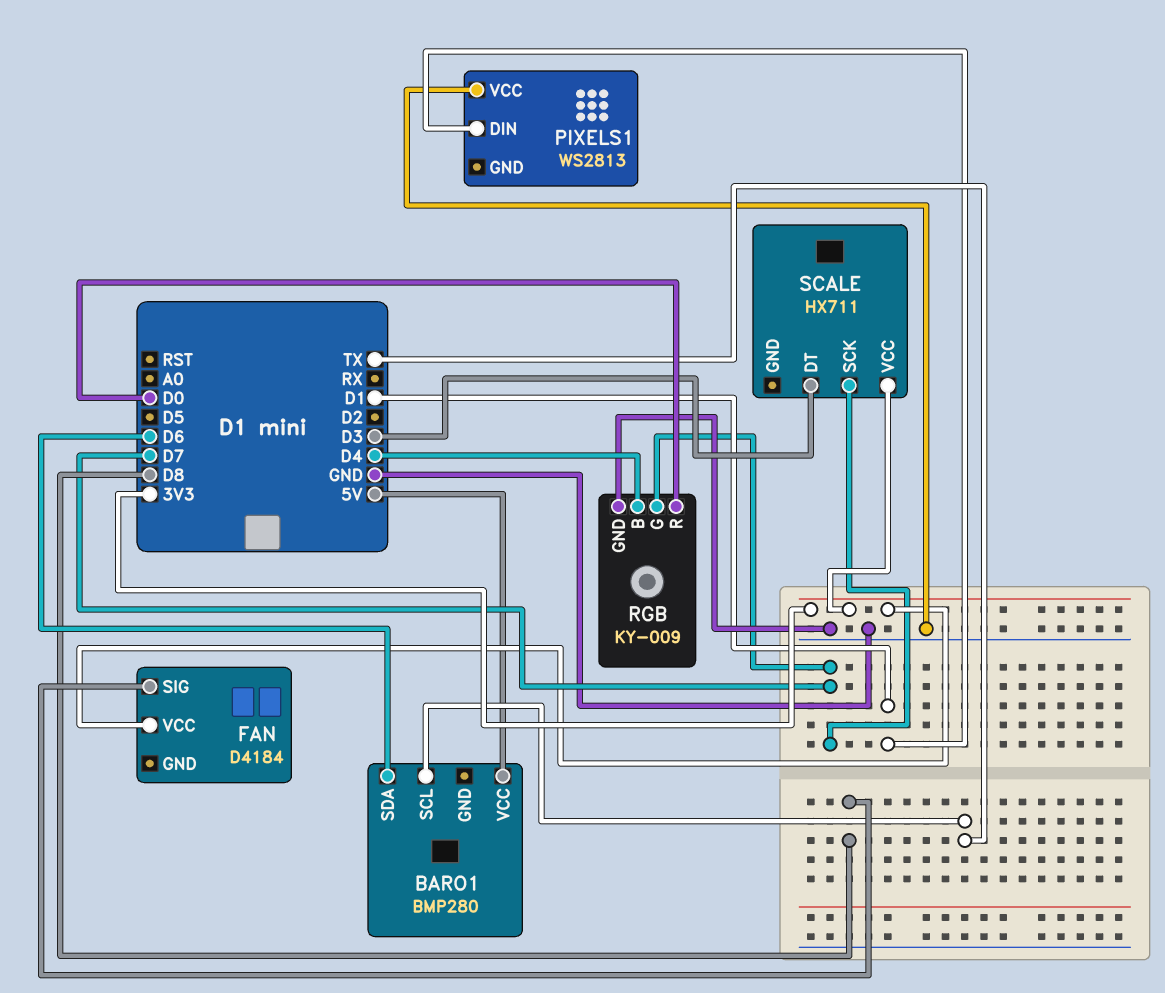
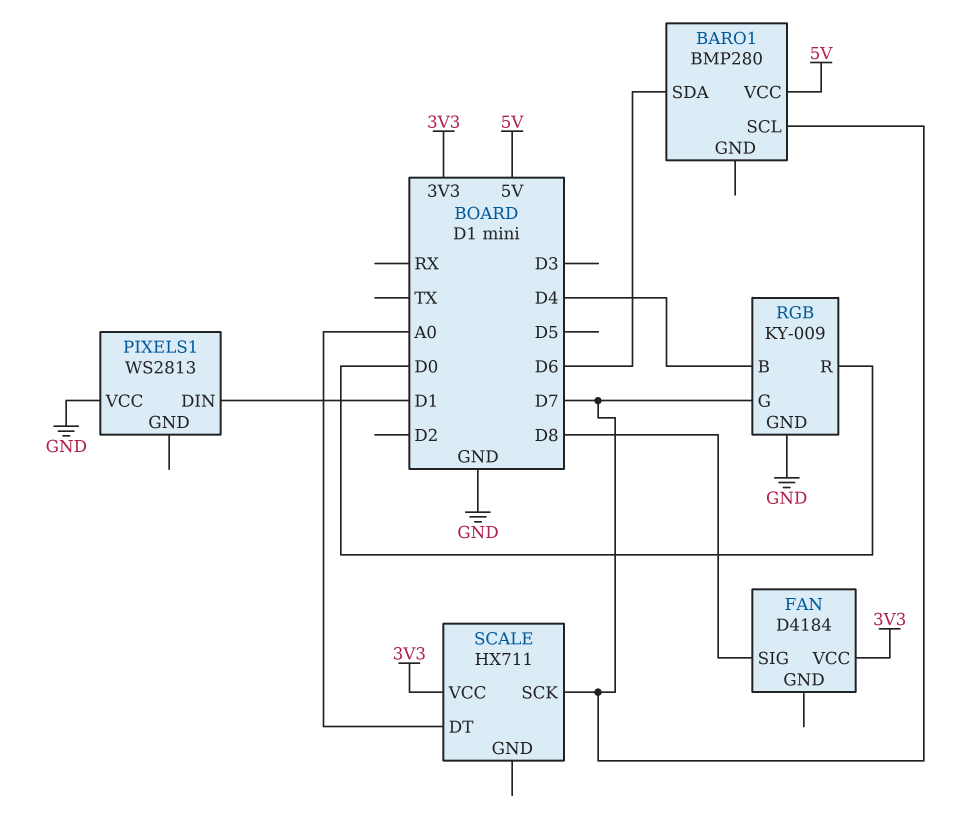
BARO1 pin SCL: TX -> D7
SCALE pin DT: D3 -> A0

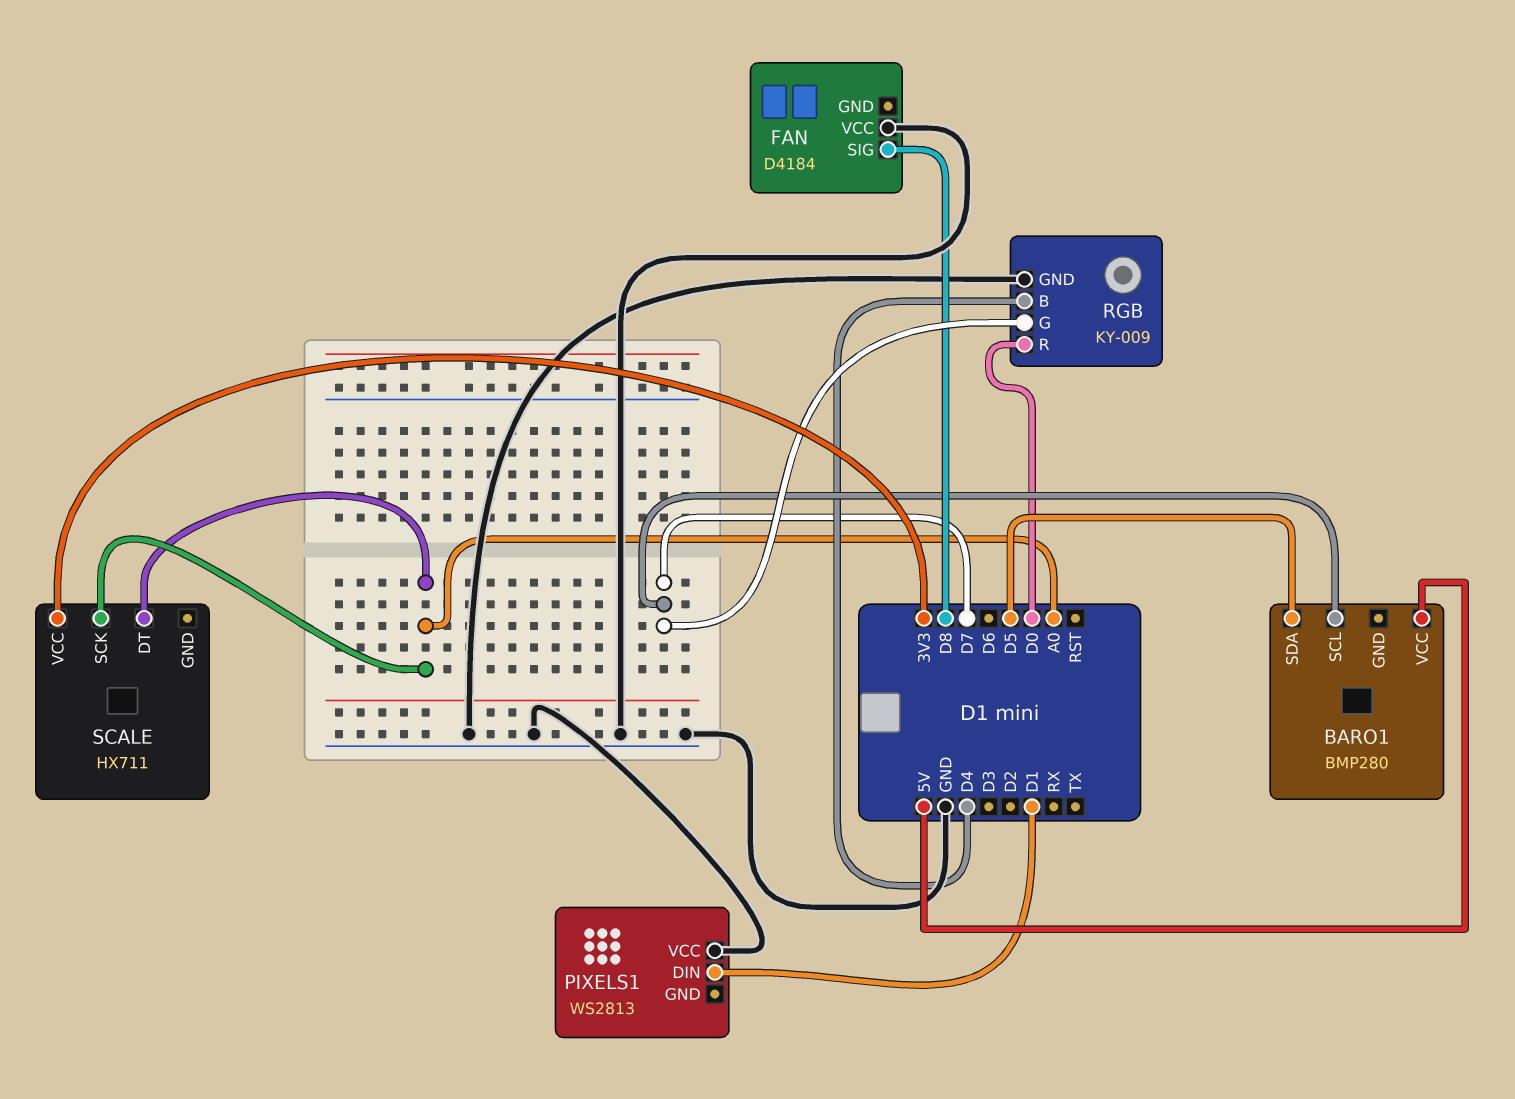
BARO1 pin SDA: D6 -> D5
FAN pin VCC: 3V3 -> GND
SCALE pin SCK: D7 -> A0

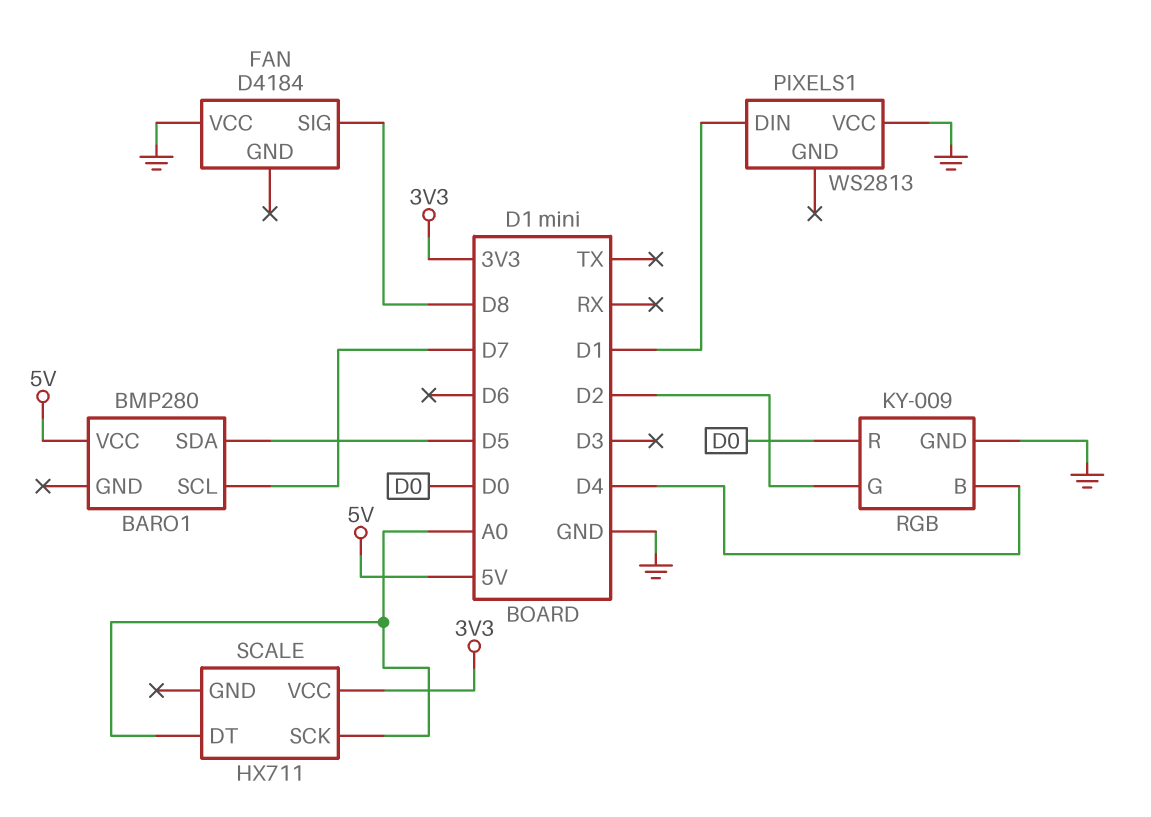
RGB pin G: D7 -> D2

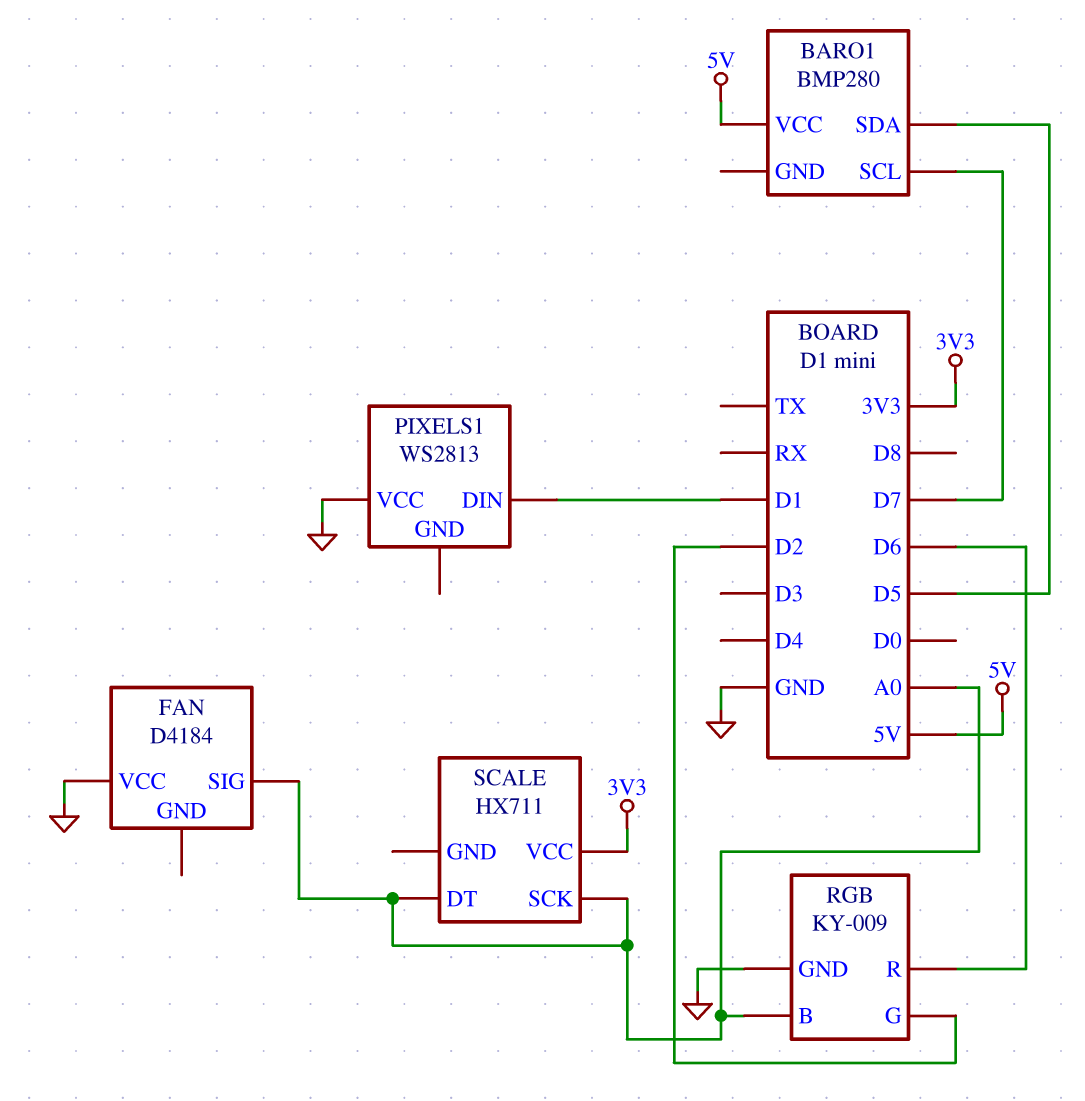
FAN pin SIG: D8 -> A0
RGB pin B: D4 -> A0
RGB pin R: D0 -> D6

